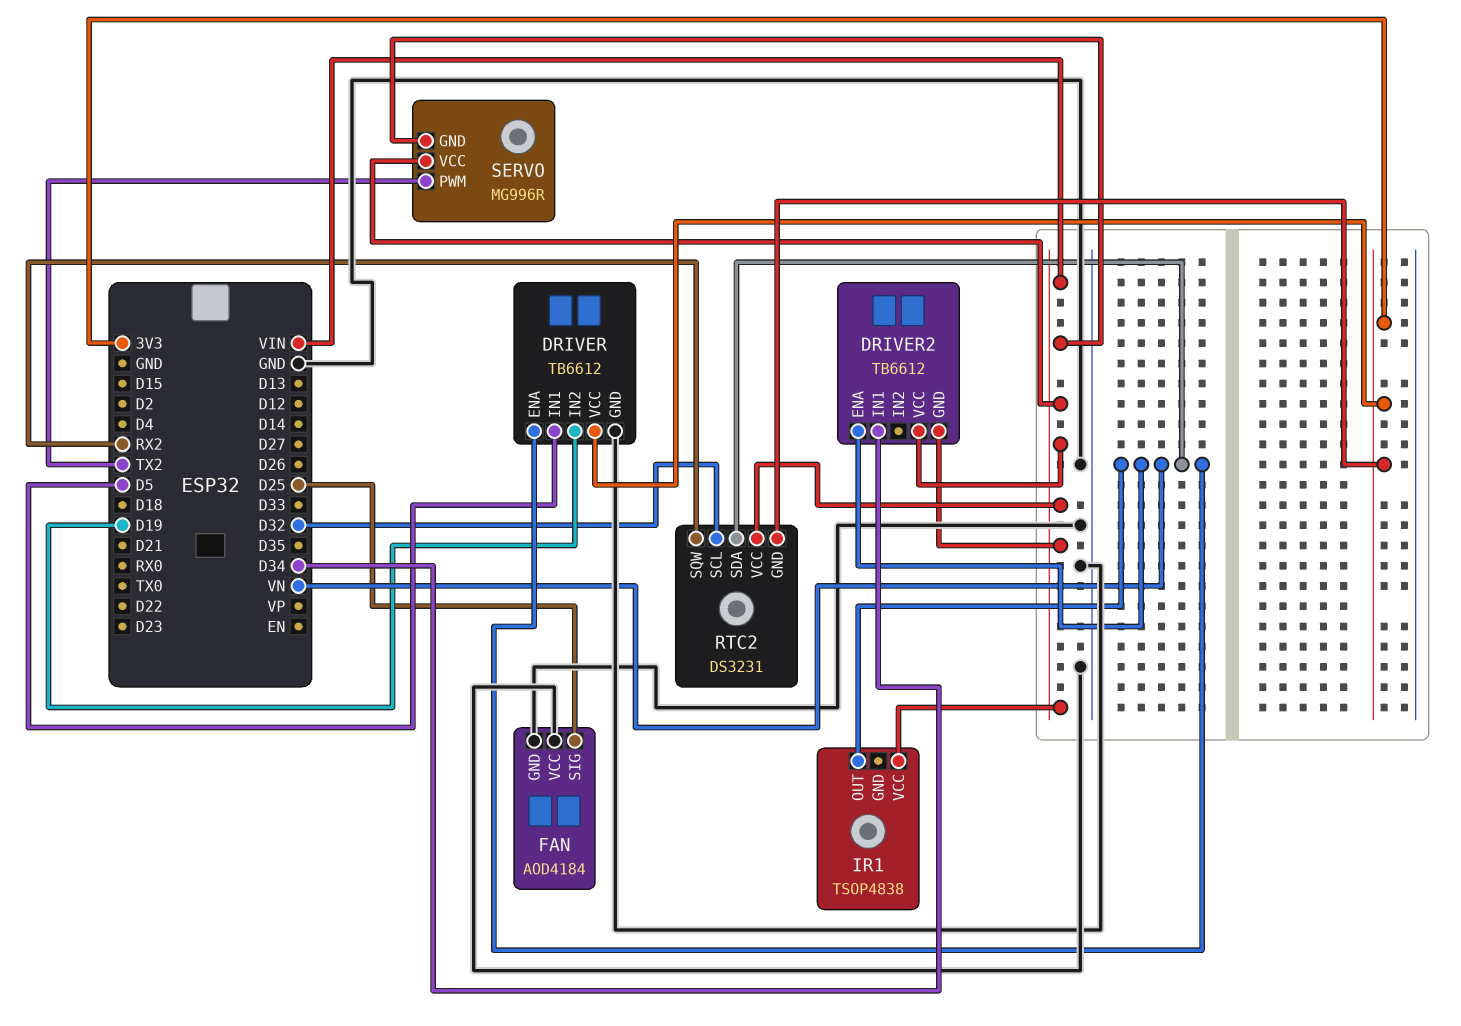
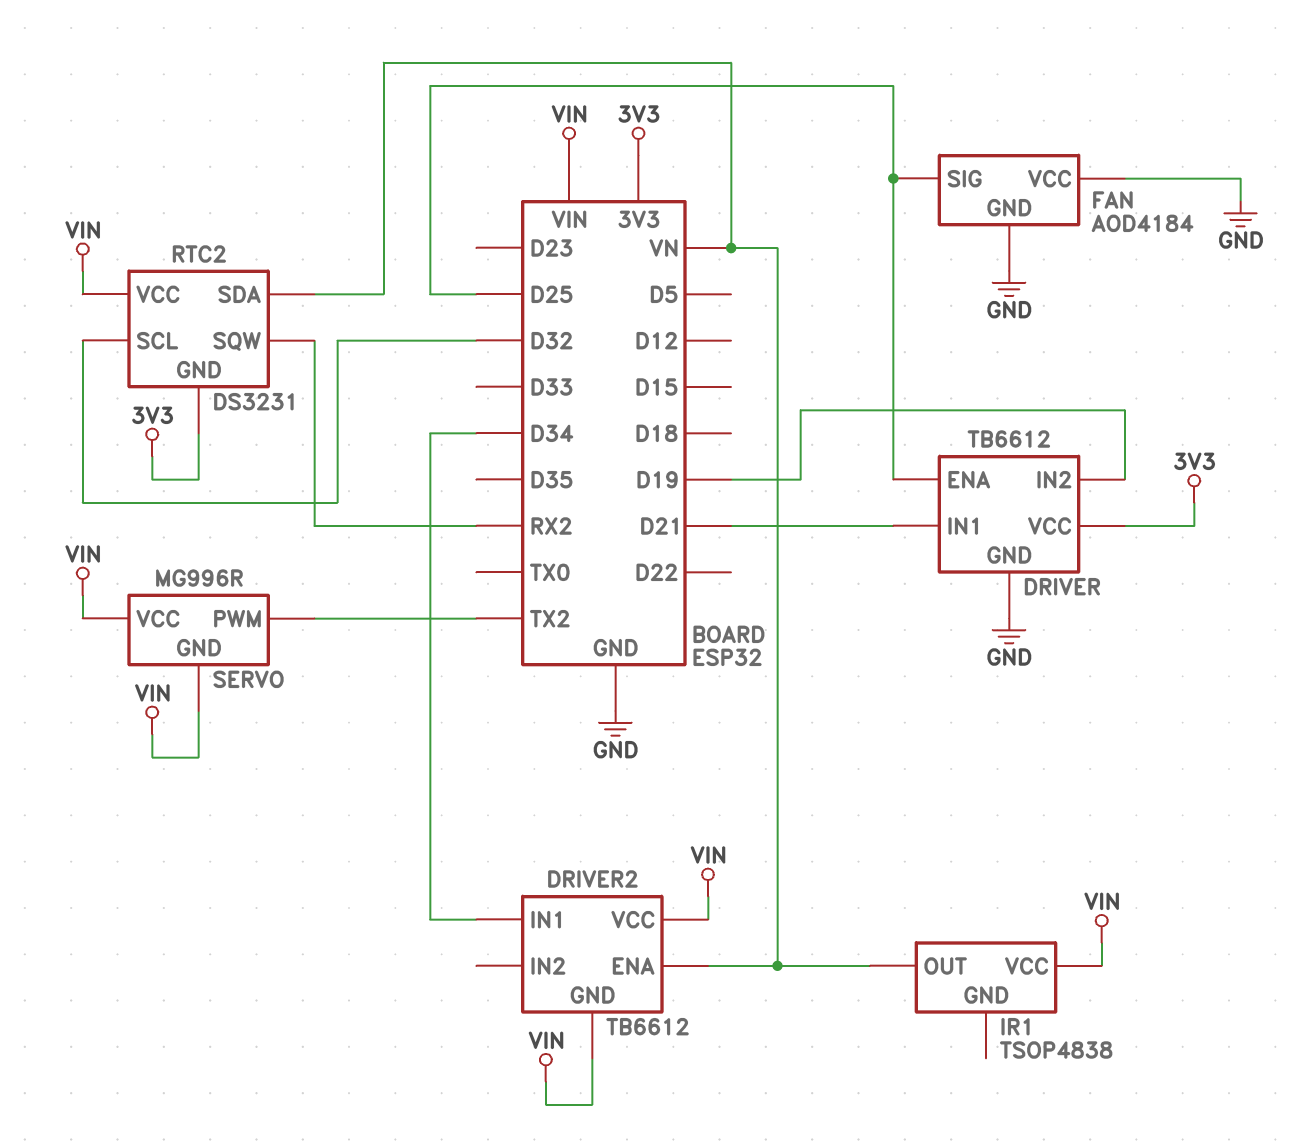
DRIVER pin ENA: VN -> D25
DRIVER pin IN1: D5 -> D21

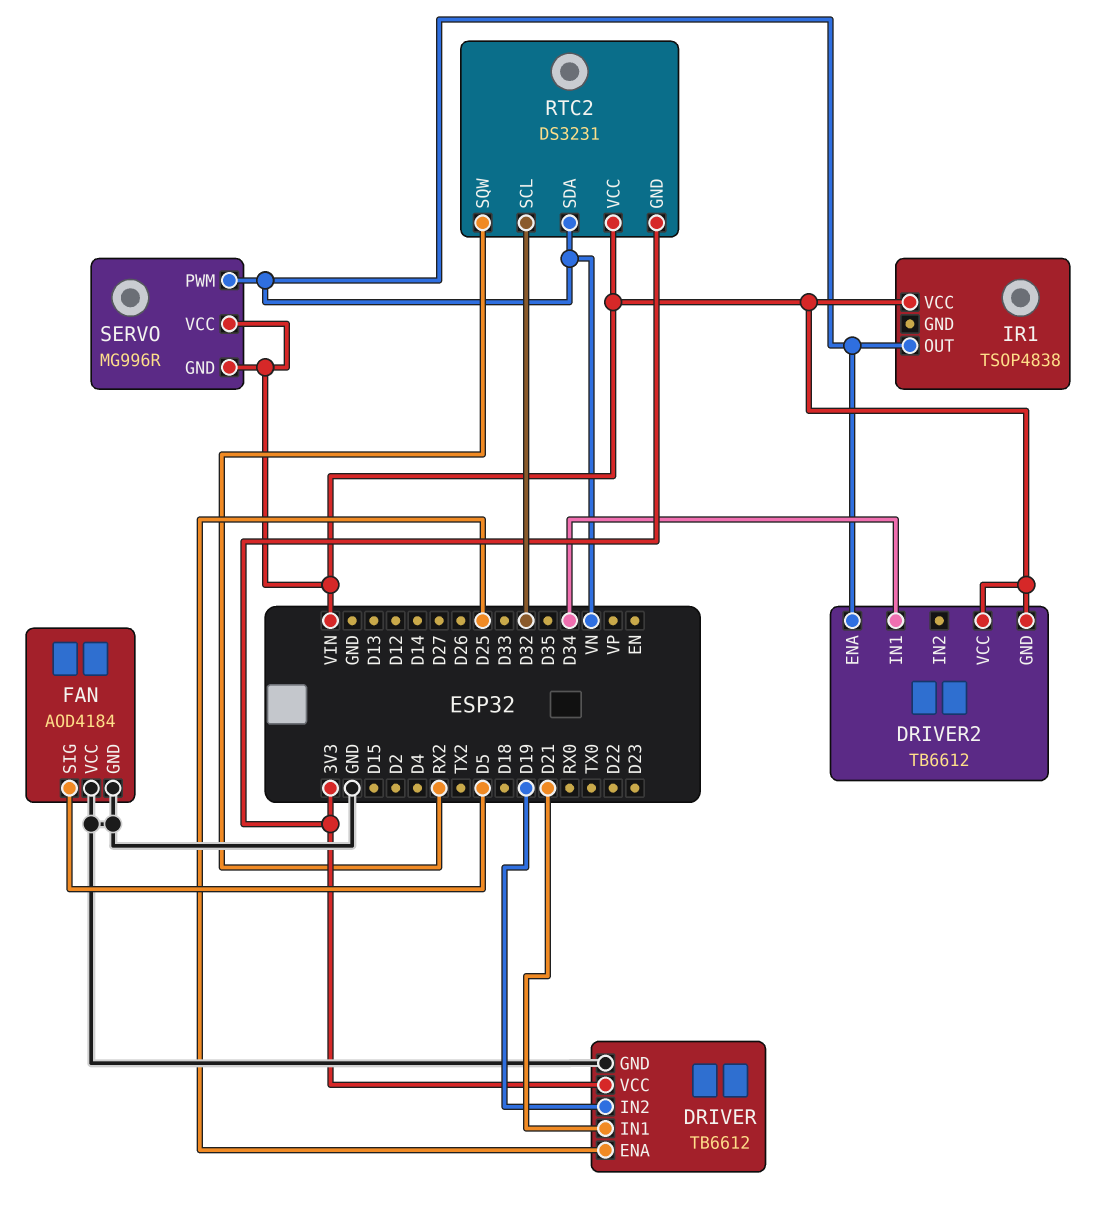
FAN pin SIG: D25 -> D5
SERVO pin PWM: TX2 -> VN

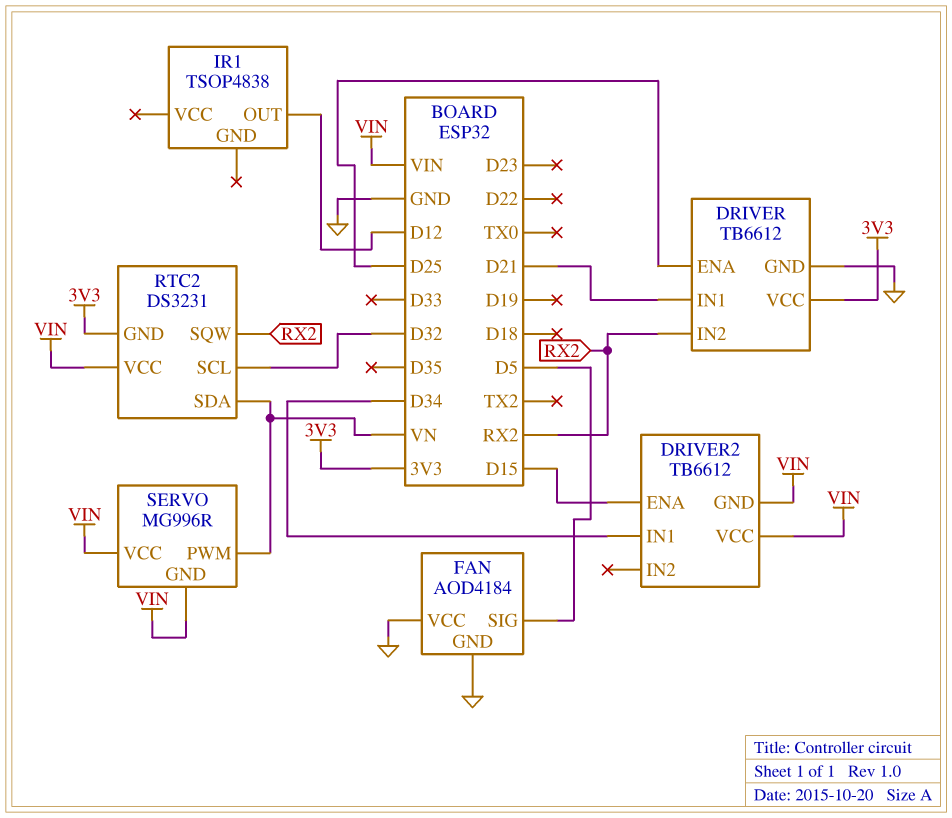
DRIVER pin IN2: D19 -> RX2
DRIVER2 pin ENA: VN -> D15
IR1 pin OUT: VN -> D12
IR1 pin VCC: VIN -> none

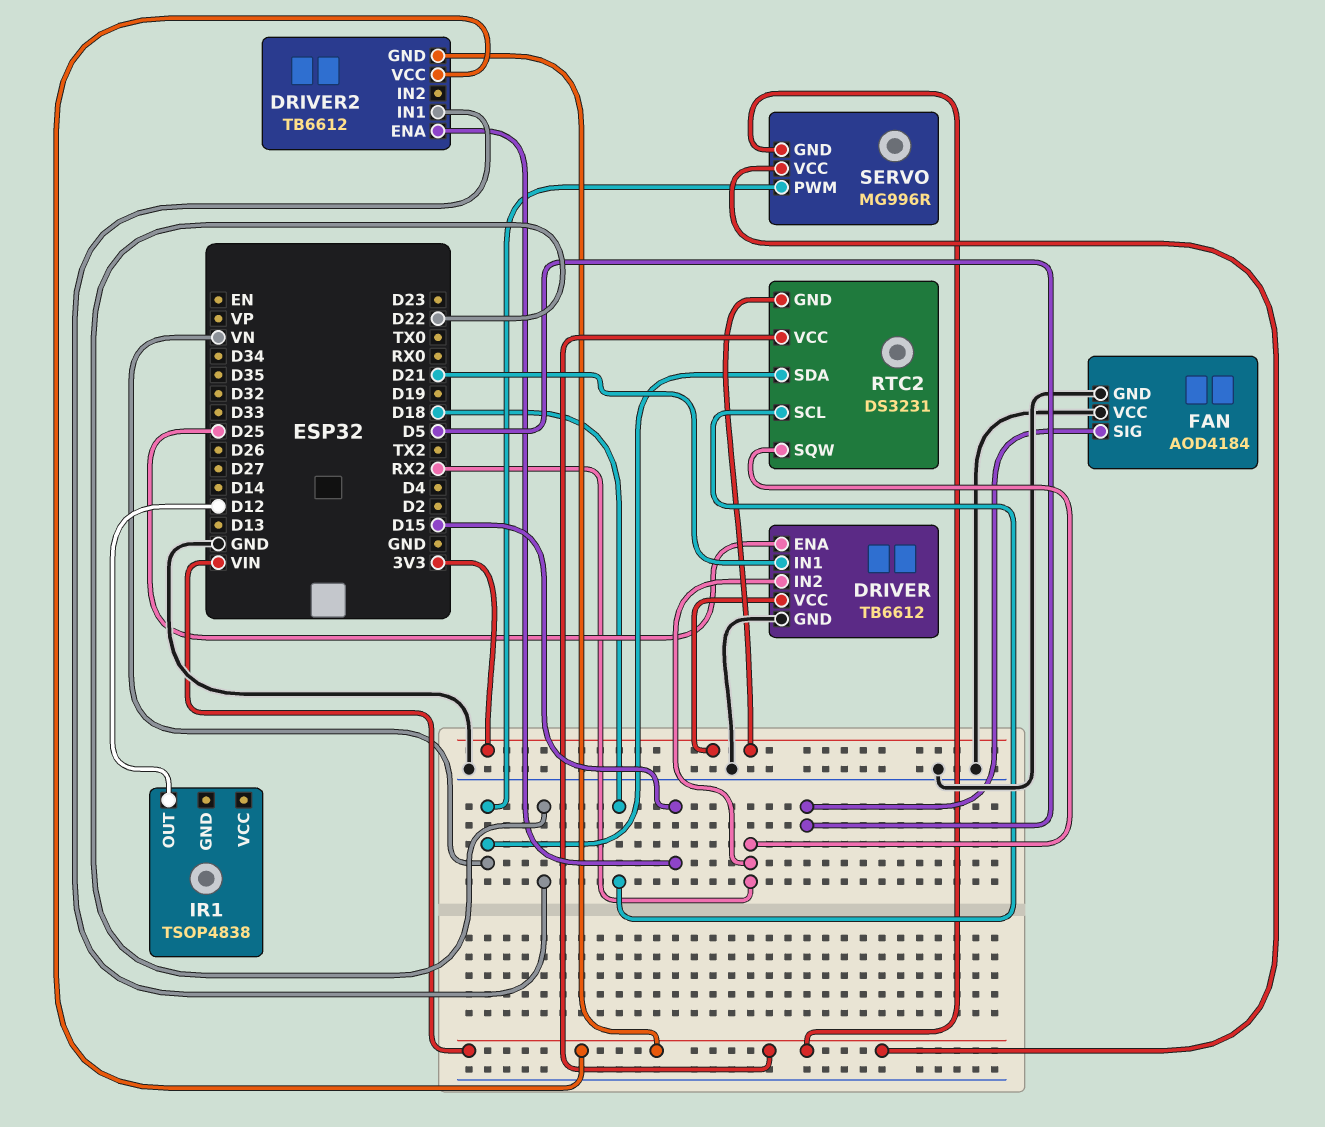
DRIVER2 pin IN1: D34 -> D22
RTC2 pin SCL: D32 -> D18

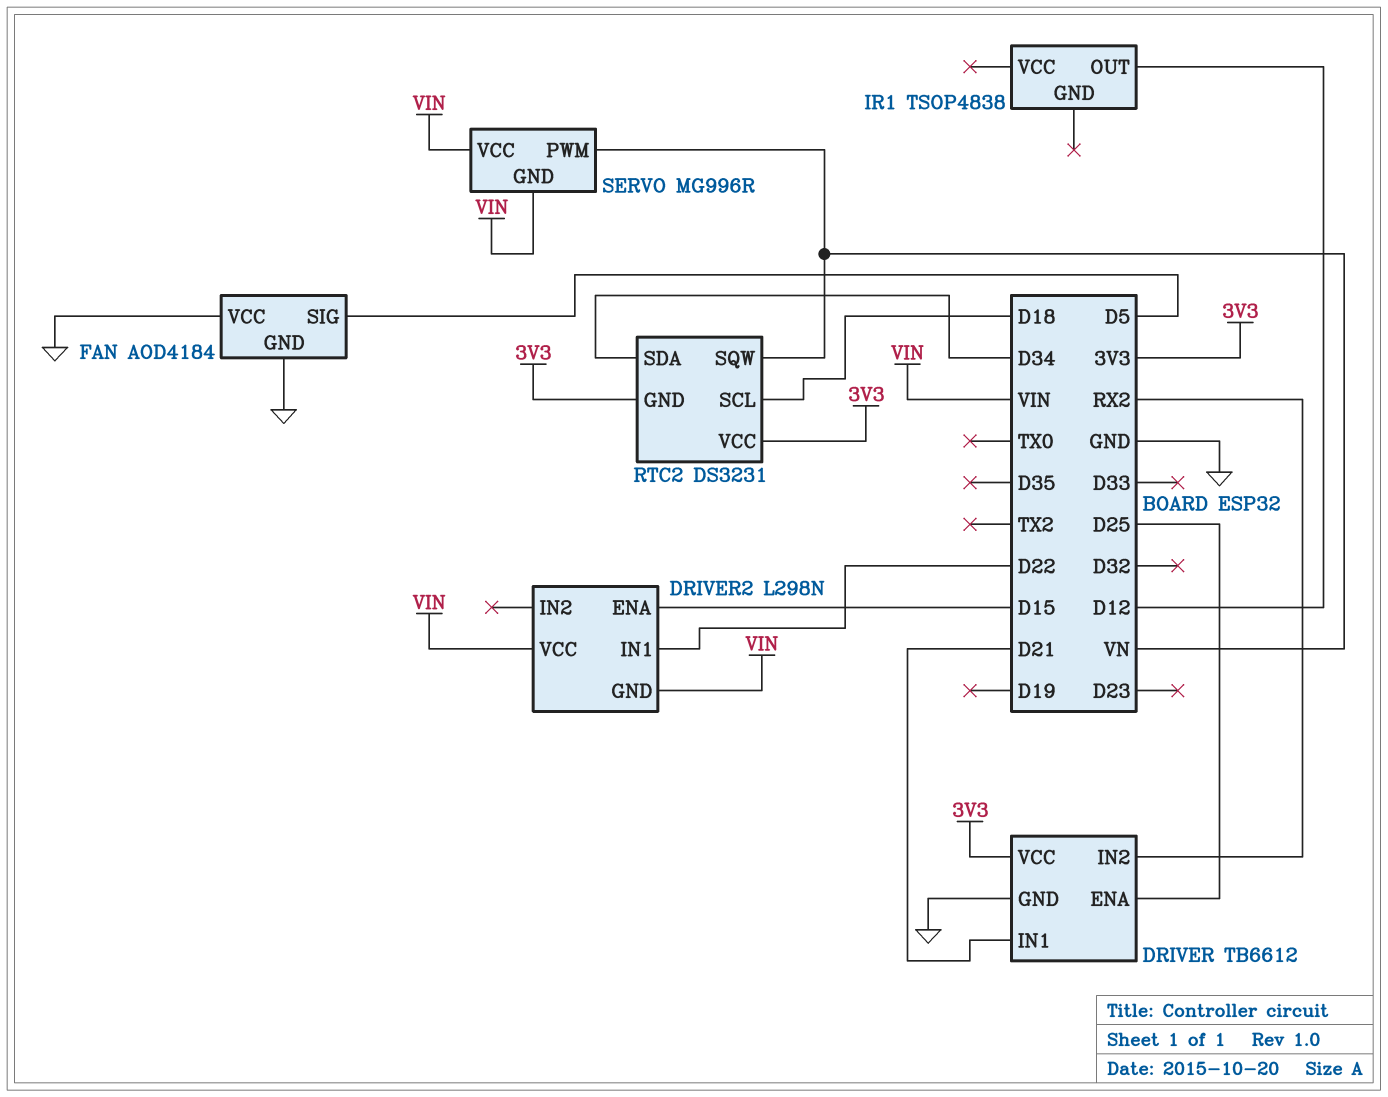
DRIVER2: TB6612 -> L298N
RTC2 pin SDA: VN -> D34
RTC2 pin SQW: RX2 -> VN
RTC2 pin VCC: VIN -> 3V3

